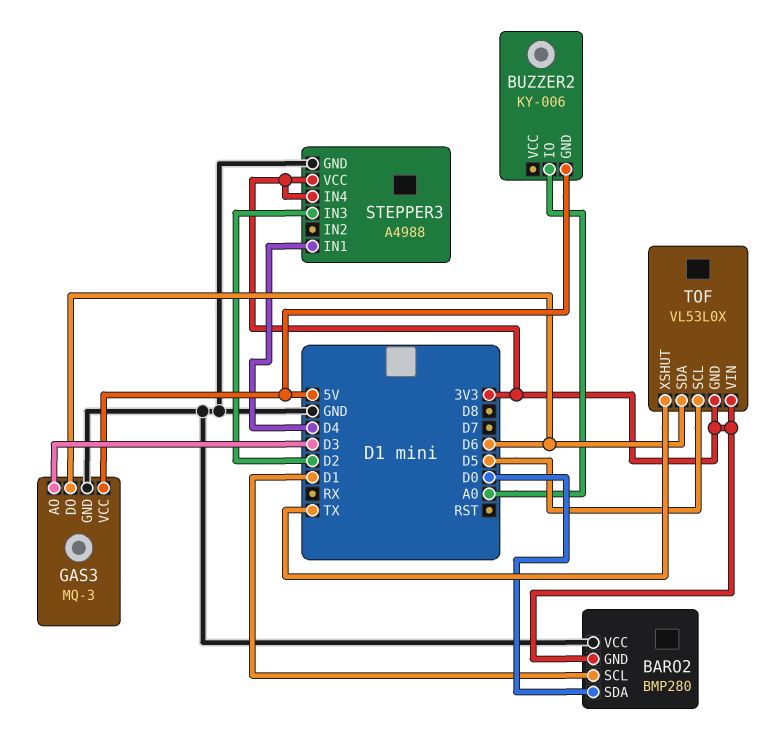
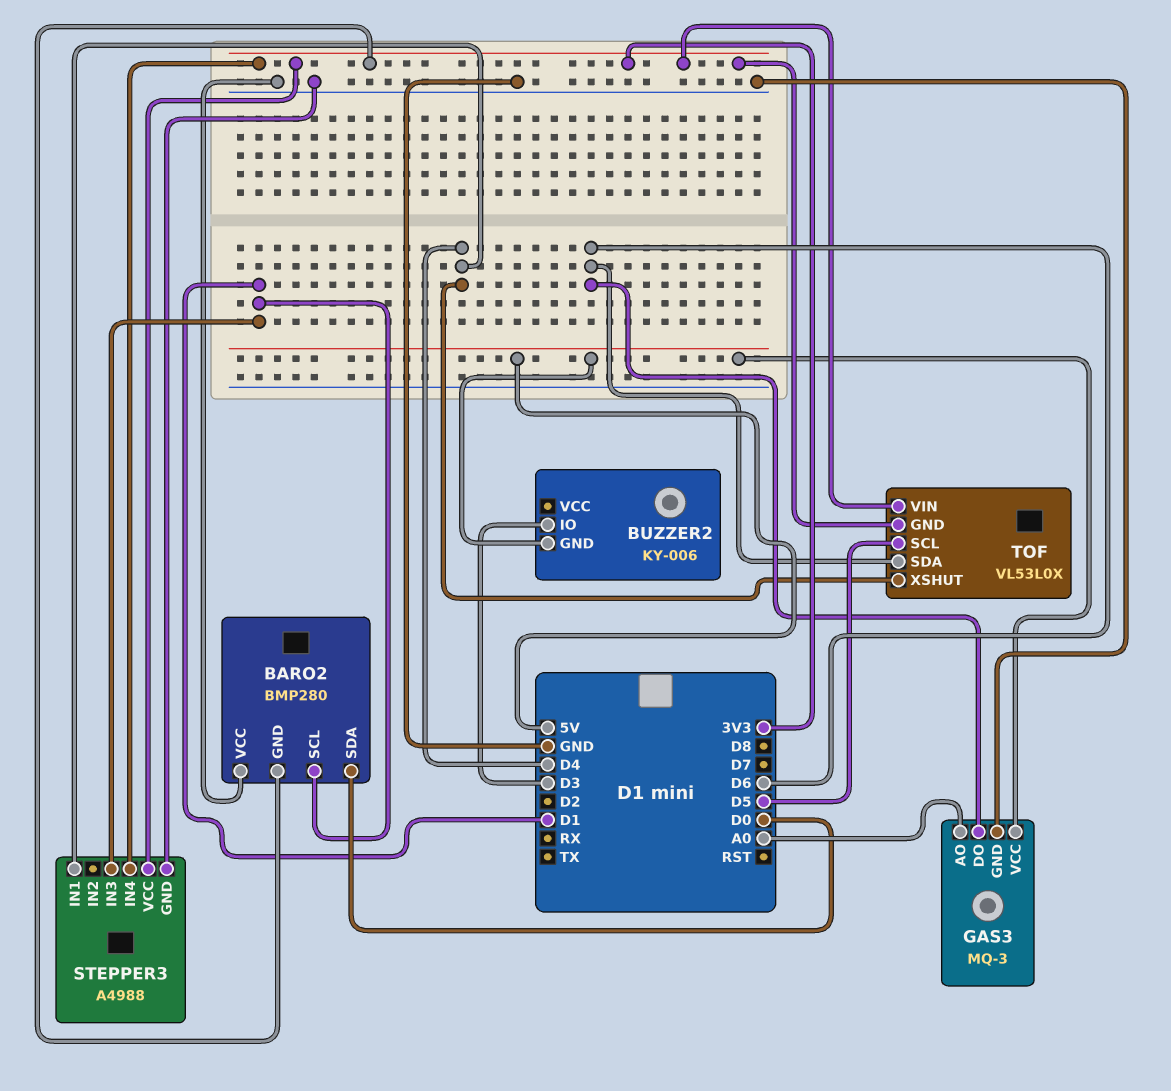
BUZZER2 pin IO: A0 -> D3
GAS3 pin AO: D3 -> A0
STEPPER3 pin IN3: D2 -> D1
TOF pin XSHUT: TX -> D4

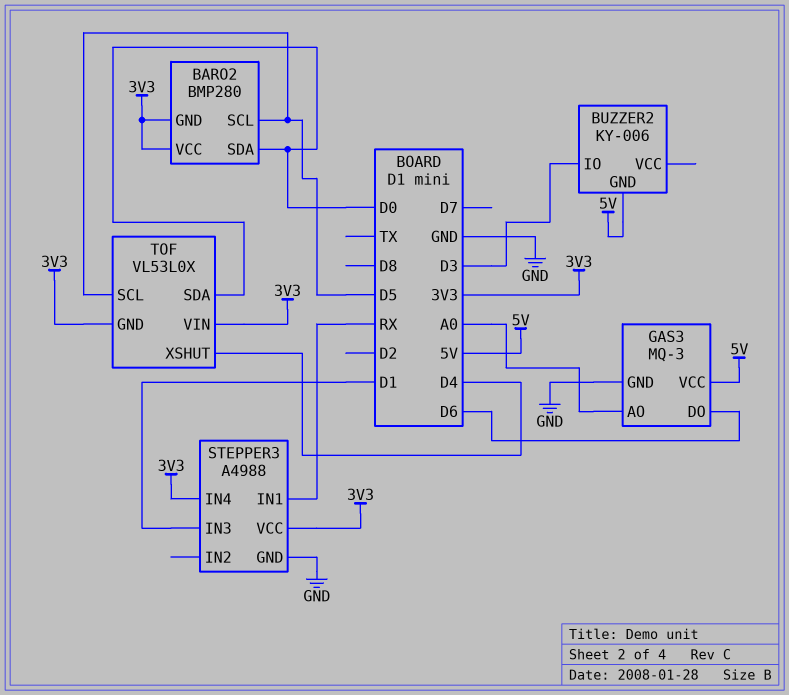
BARO2 pin SCL: D1 -> D5
BARO2 pin VCC: GND -> 3V3
STEPPER3 pin IN1: D4 -> RX
TOF pin SDA: D6 -> D0

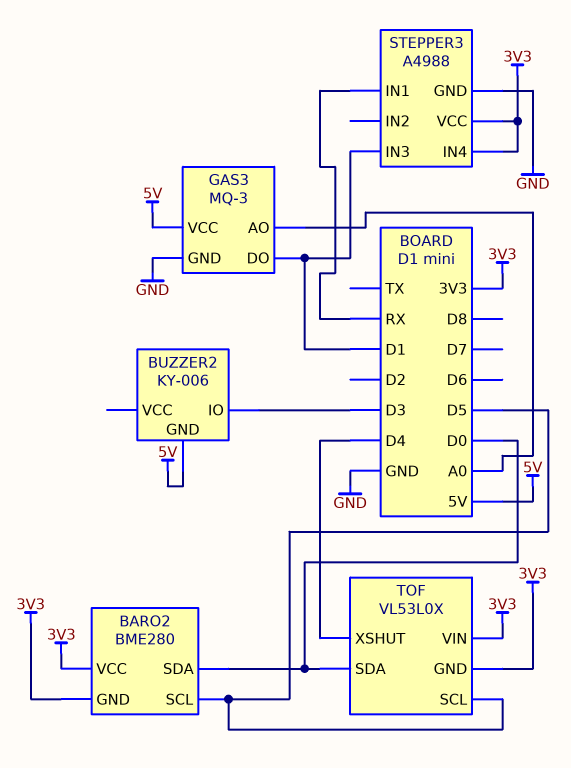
BARO2: BMP280 -> BME280
GAS3 pin DO: D6 -> D1

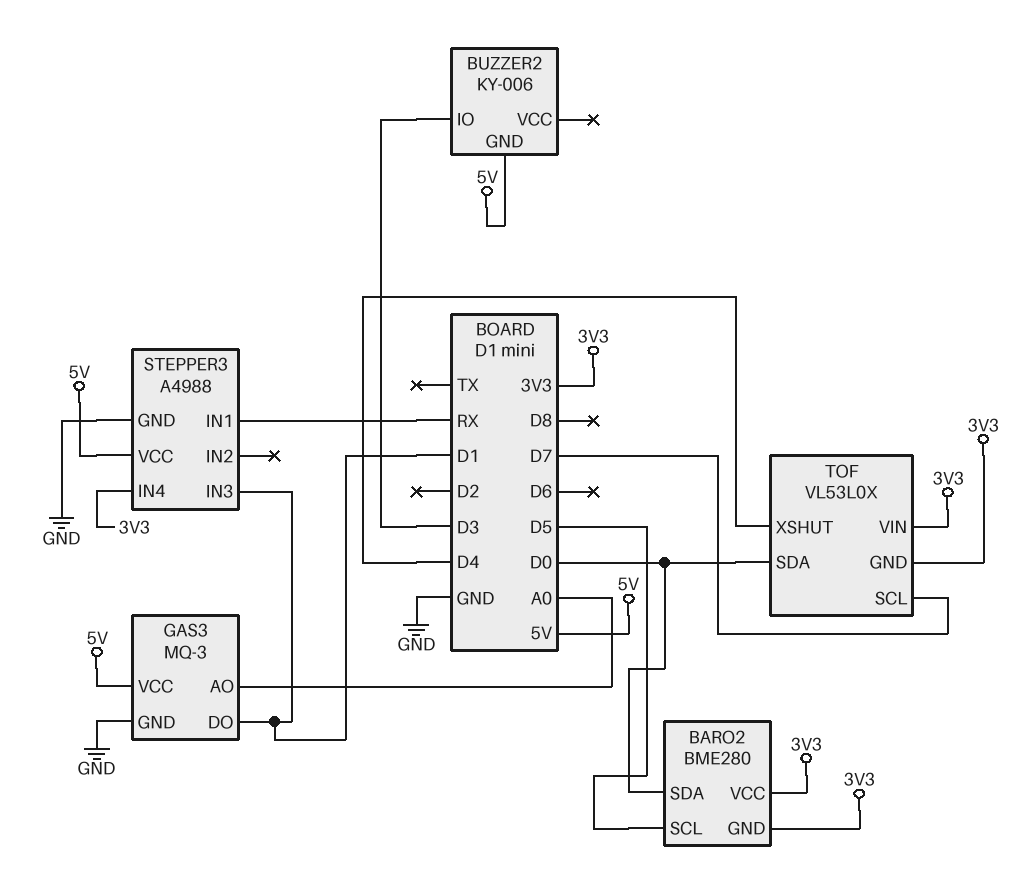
STEPPER3 pin VCC: 3V3 -> 5V
TOF pin SCL: D5 -> D7

